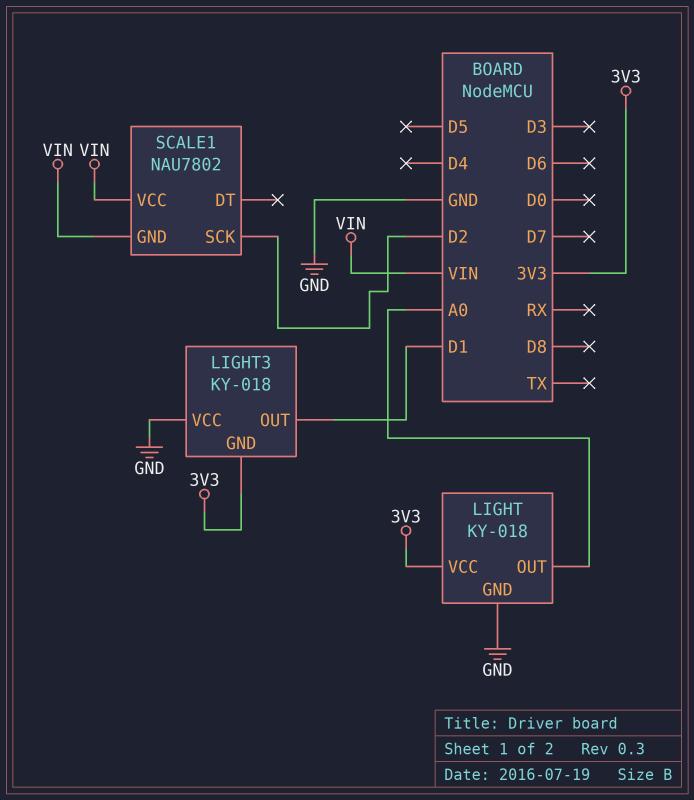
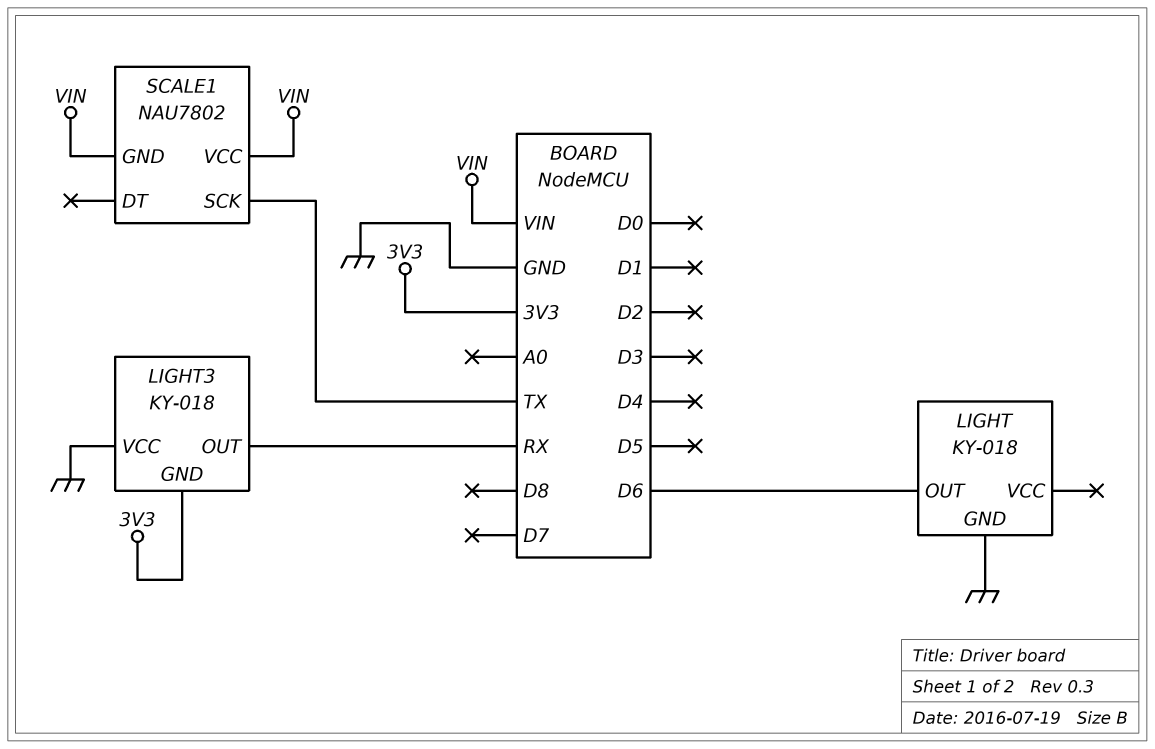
LIGHT pin OUT: A0 -> D6
LIGHT pin VCC: 3V3 -> none
LIGHT3 pin OUT: D1 -> RX
SCALE1 pin SCK: D2 -> TX

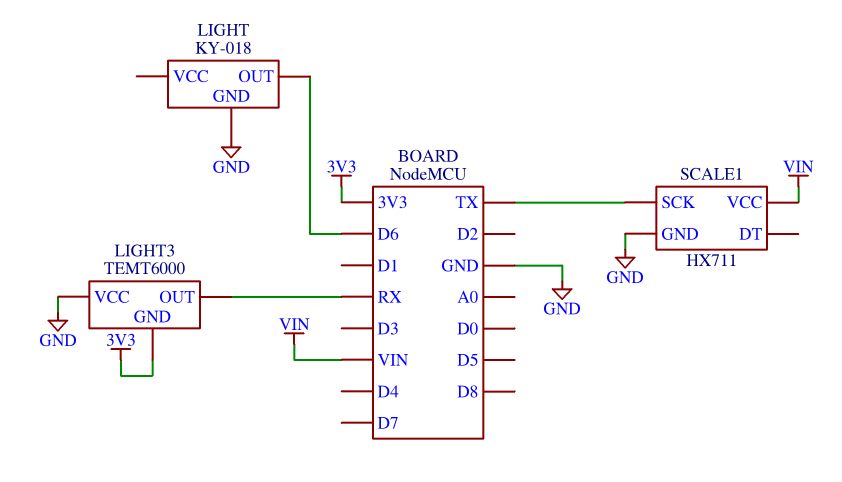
LIGHT3: KY-018 -> TEMT6000
SCALE1: NAU7802 -> HX711
SCALE1 pin GND: VIN -> GND

